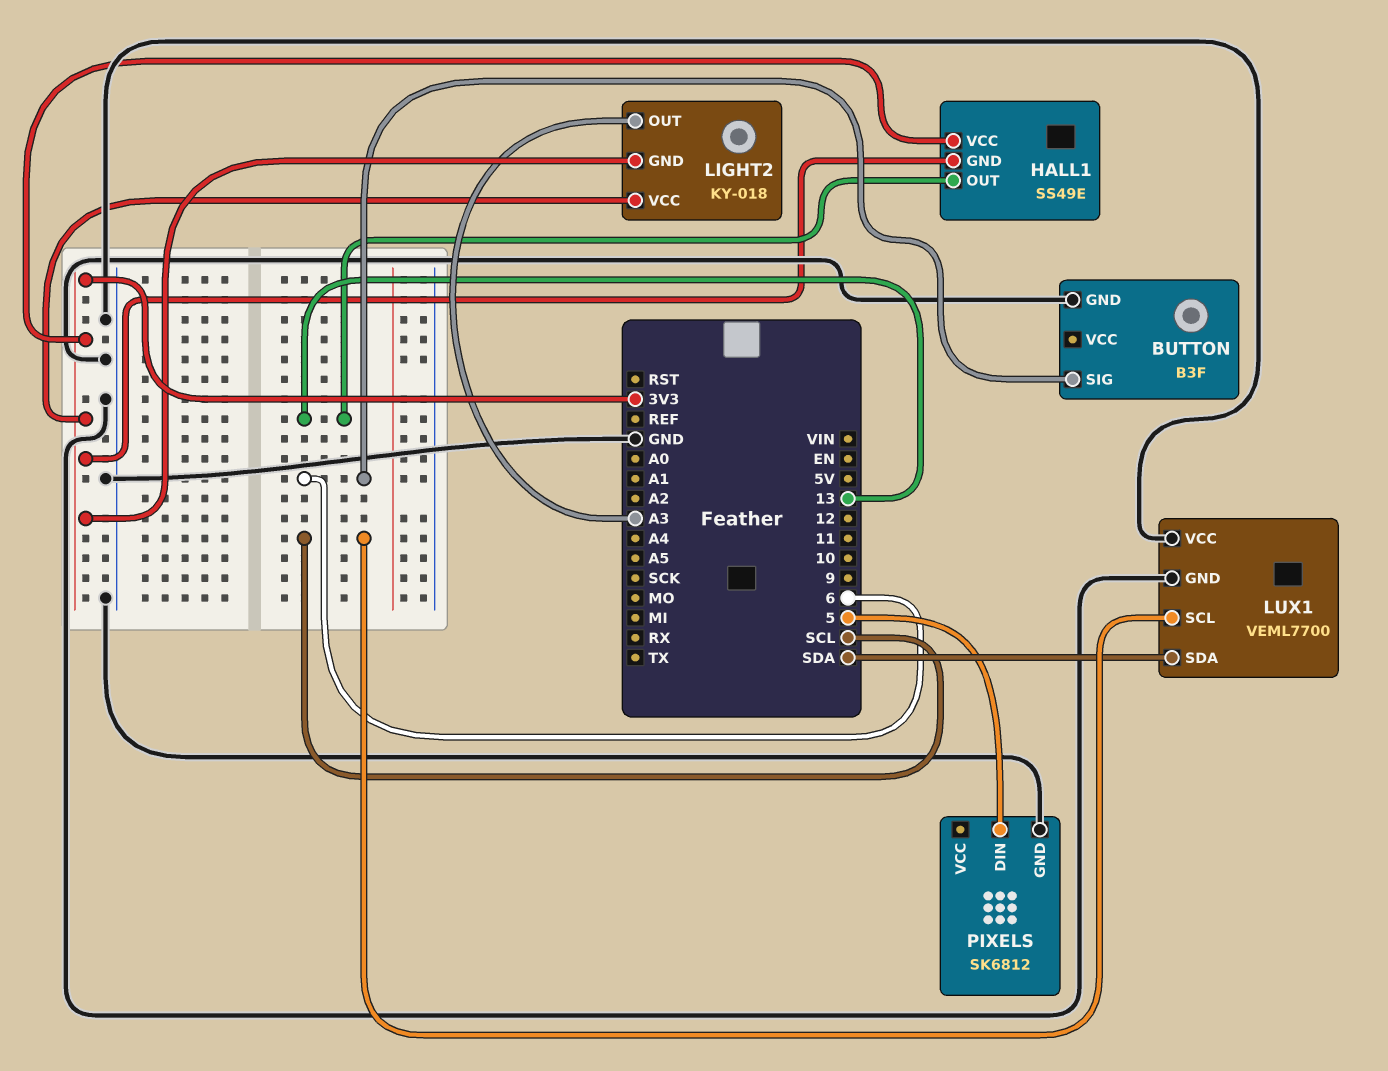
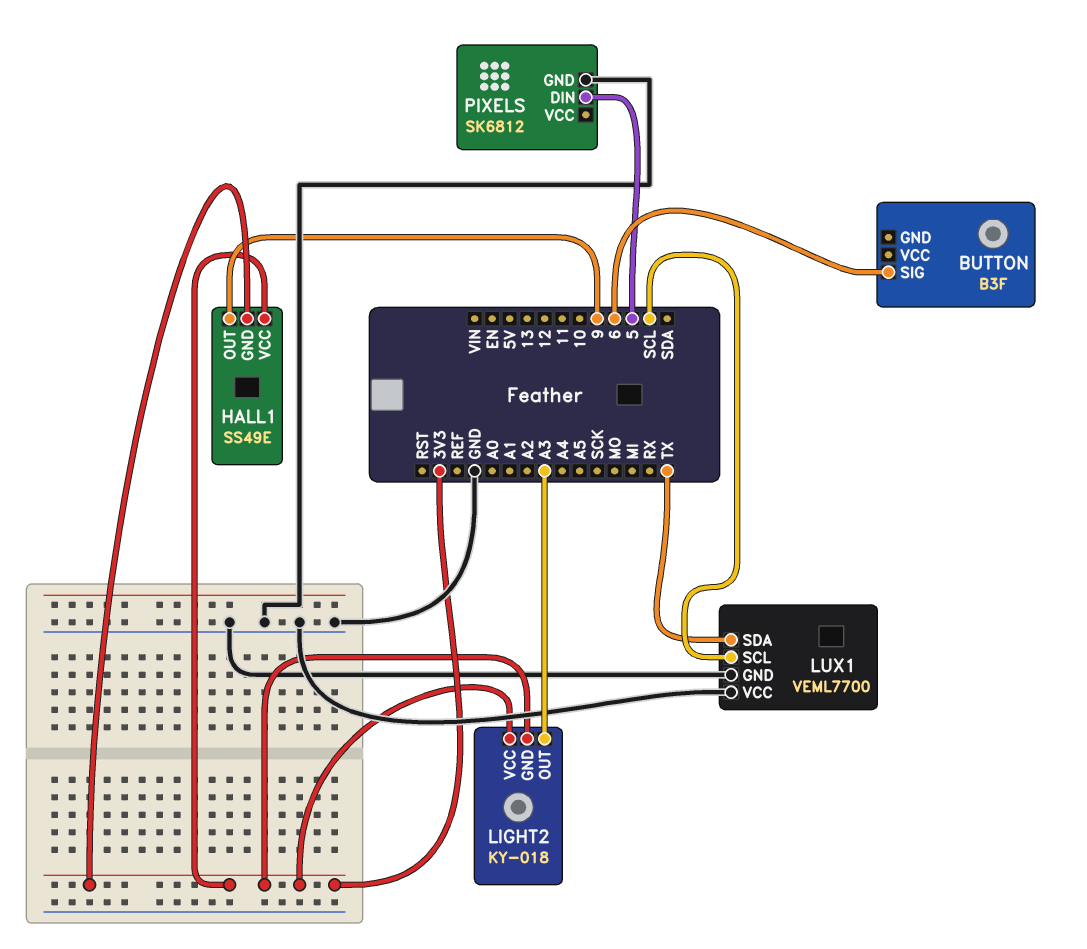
BUTTON pin GND: GND -> none
HALL1 pin OUT: 13 -> 9
LUX1 pin SDA: SDA -> TX

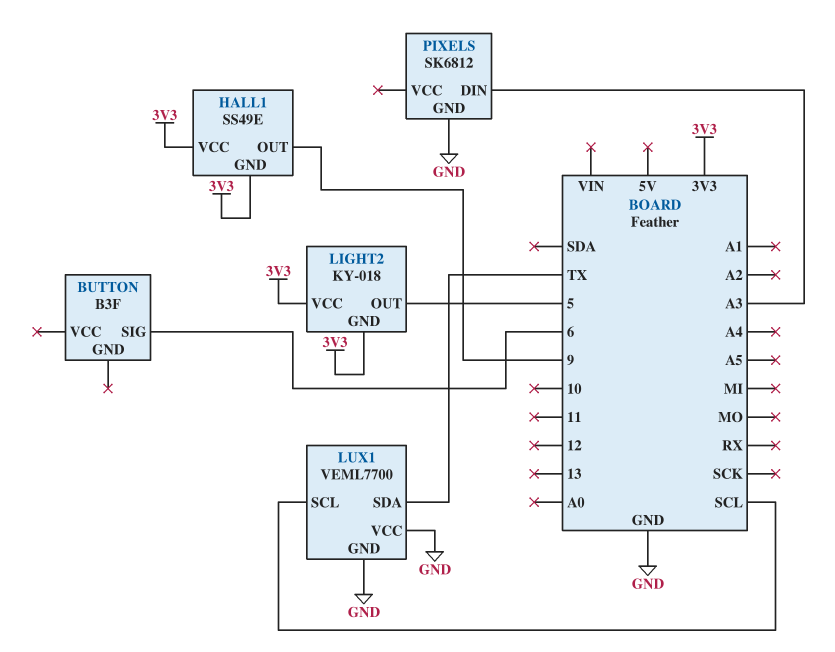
LIGHT2 pin OUT: A3 -> 5
PIXELS pin DIN: 5 -> A3

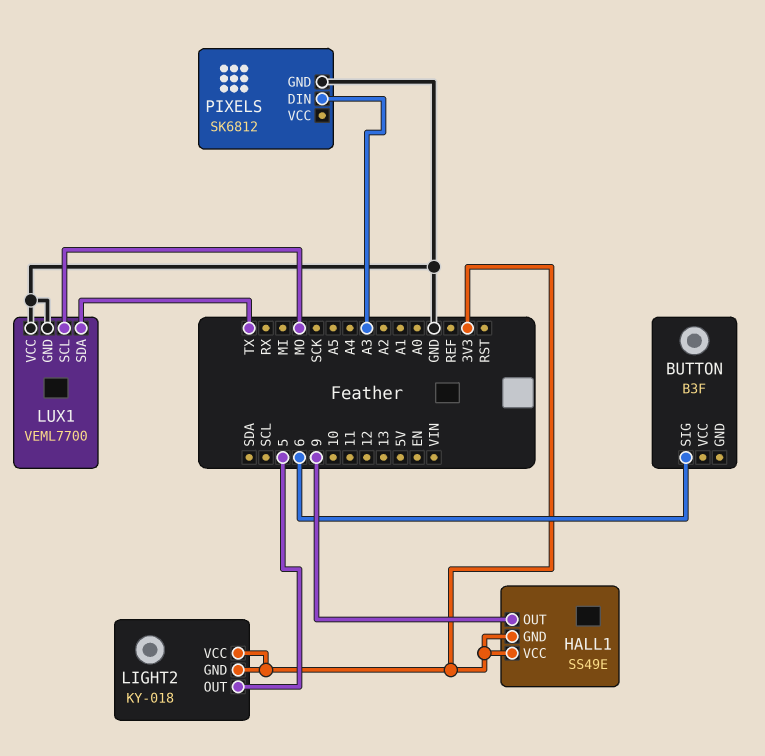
LUX1 pin SCL: SCL -> MO

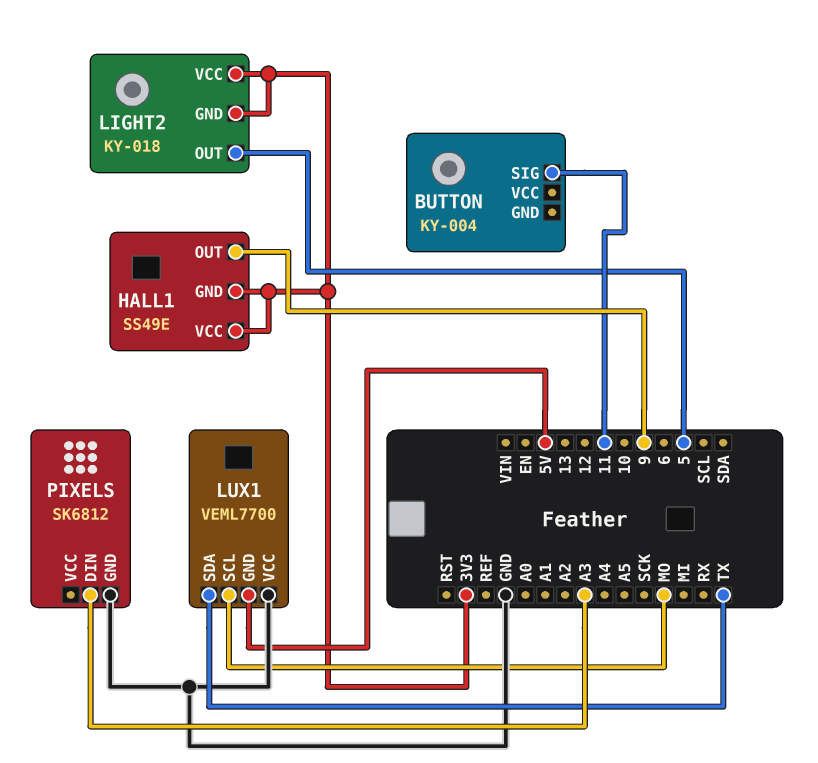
BUTTON: B3F -> KY-004
BUTTON pin SIG: 6 -> 11
LUX1 pin GND: GND -> 5V

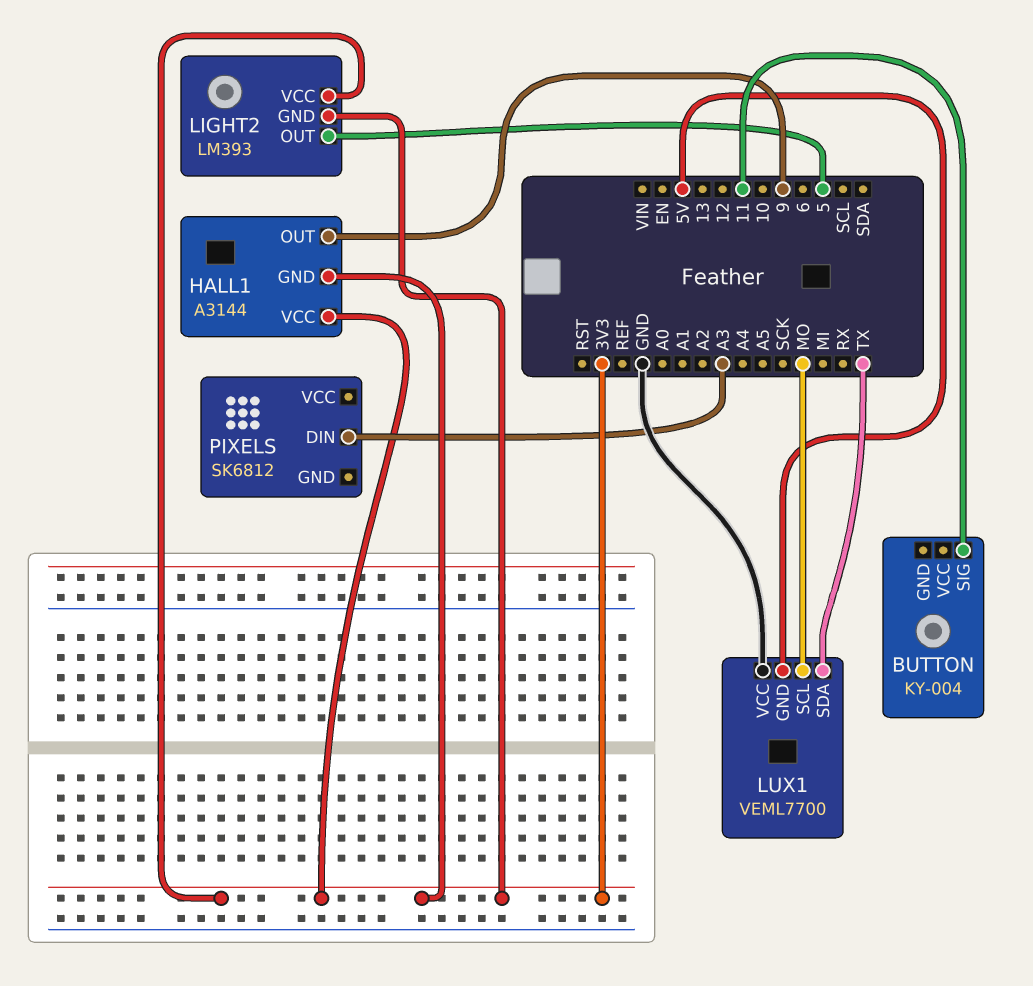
HALL1: SS49E -> A3144
LIGHT2: KY-018 -> LM393
PIXELS pin GND: GND -> none

